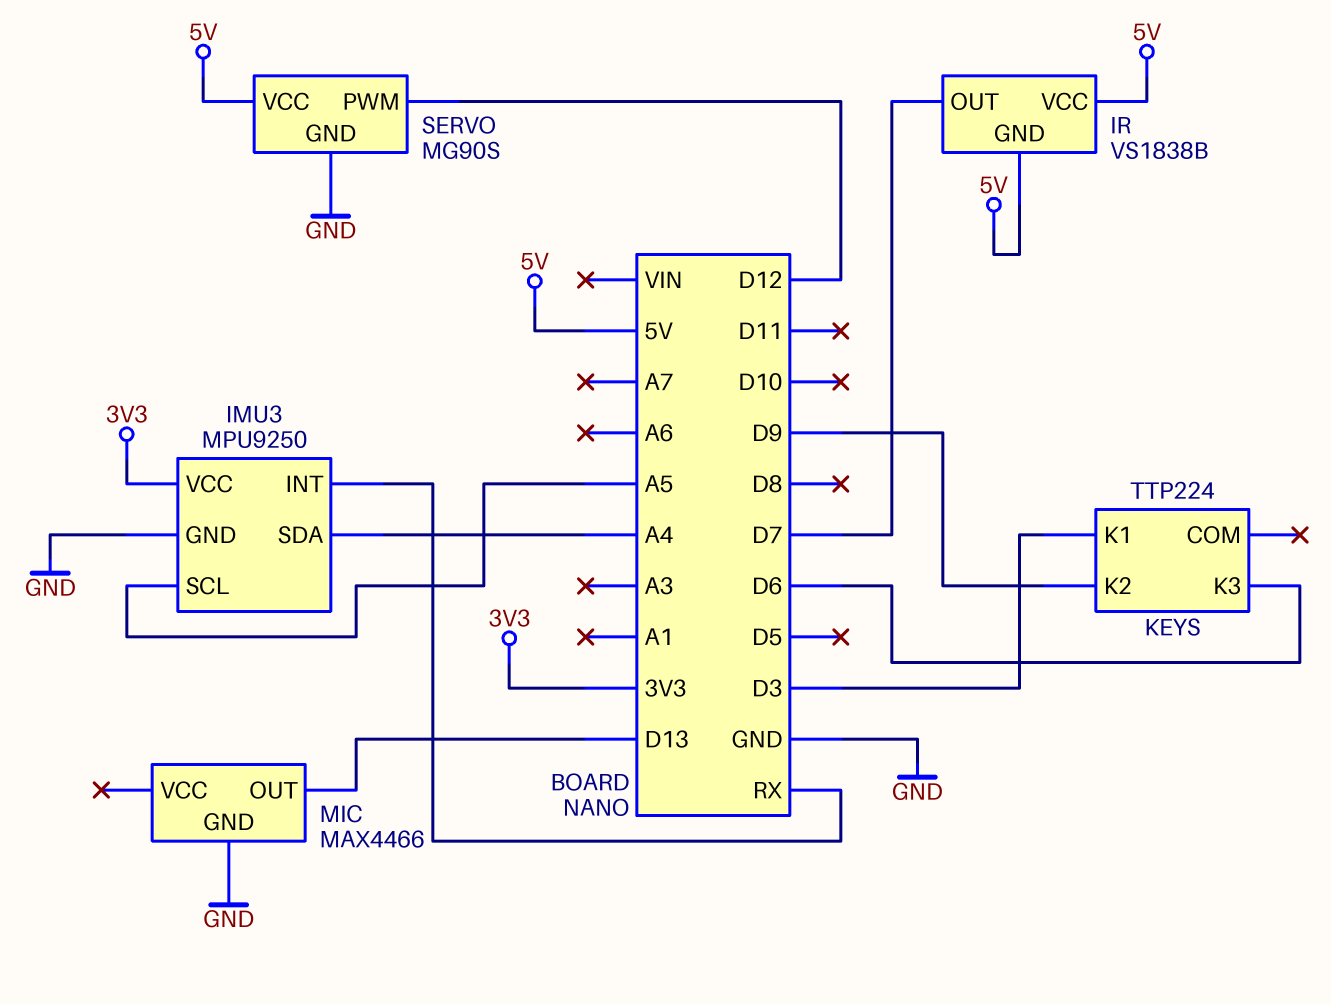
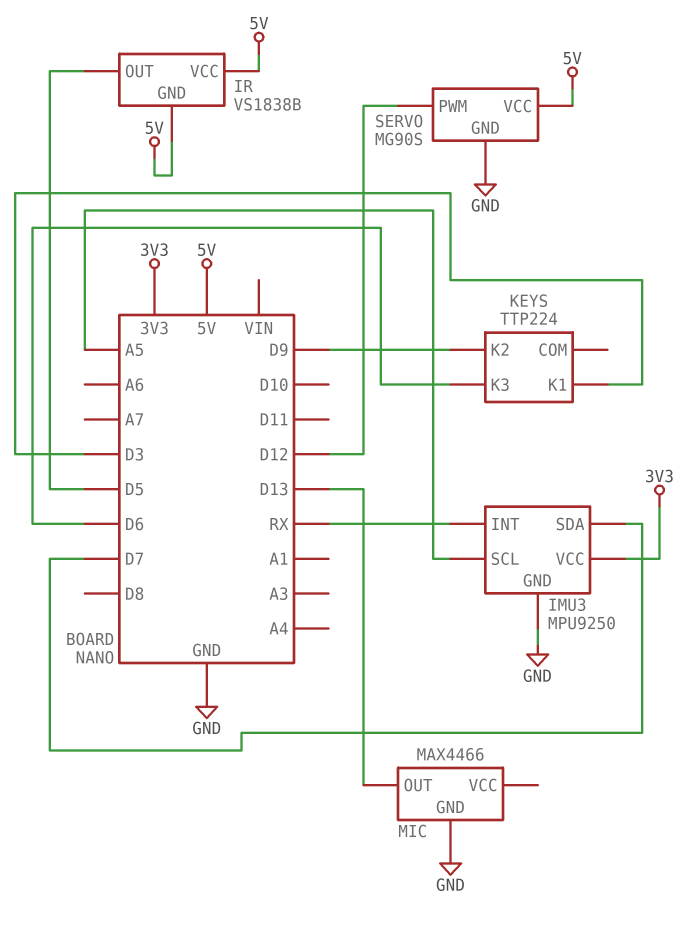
IMU3 pin SDA: A4 -> D7
IR pin OUT: D7 -> D5

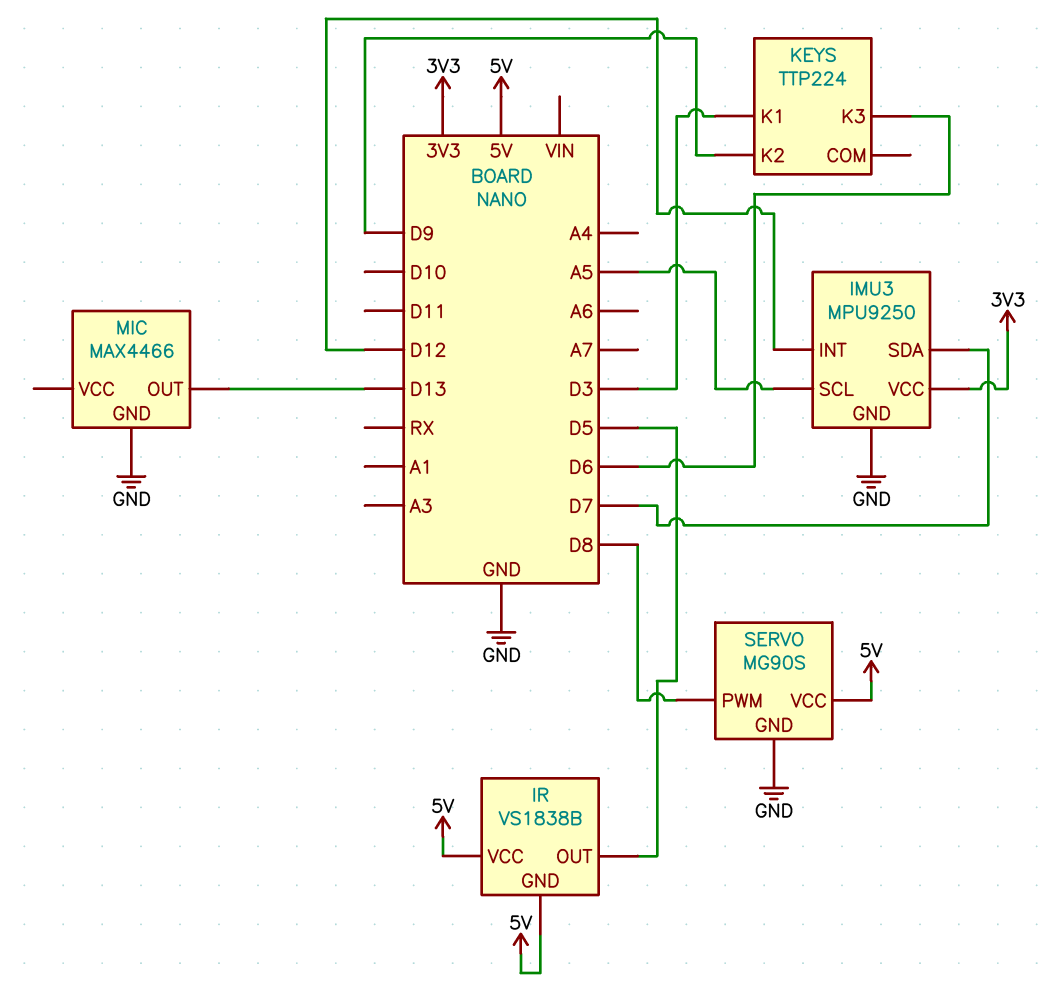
IMU3 pin INT: RX -> D12
SERVO pin PWM: D12 -> D8

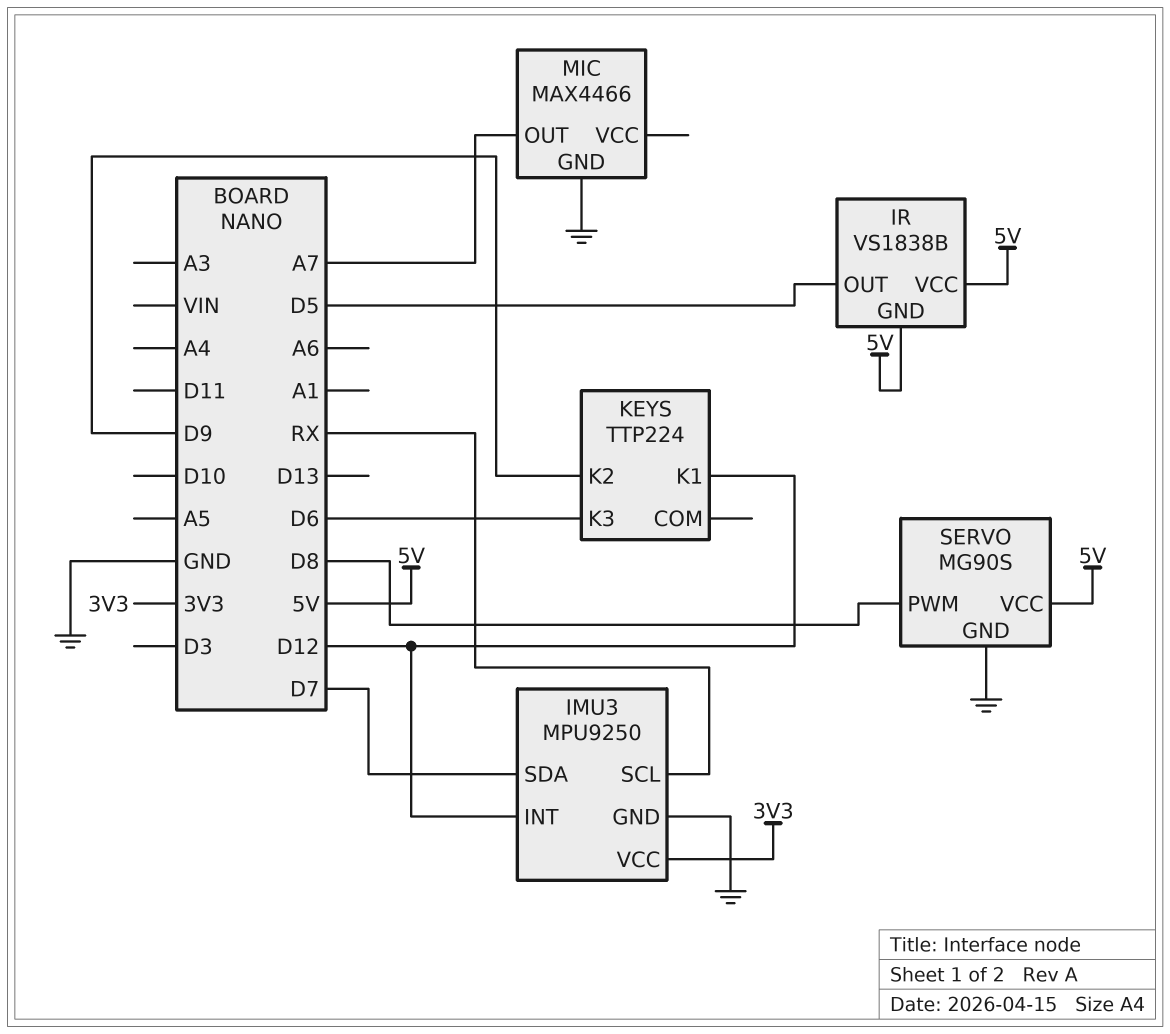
IMU3 pin SCL: A5 -> RX
KEYS pin K1: D3 -> D12
MIC pin OUT: D13 -> A7

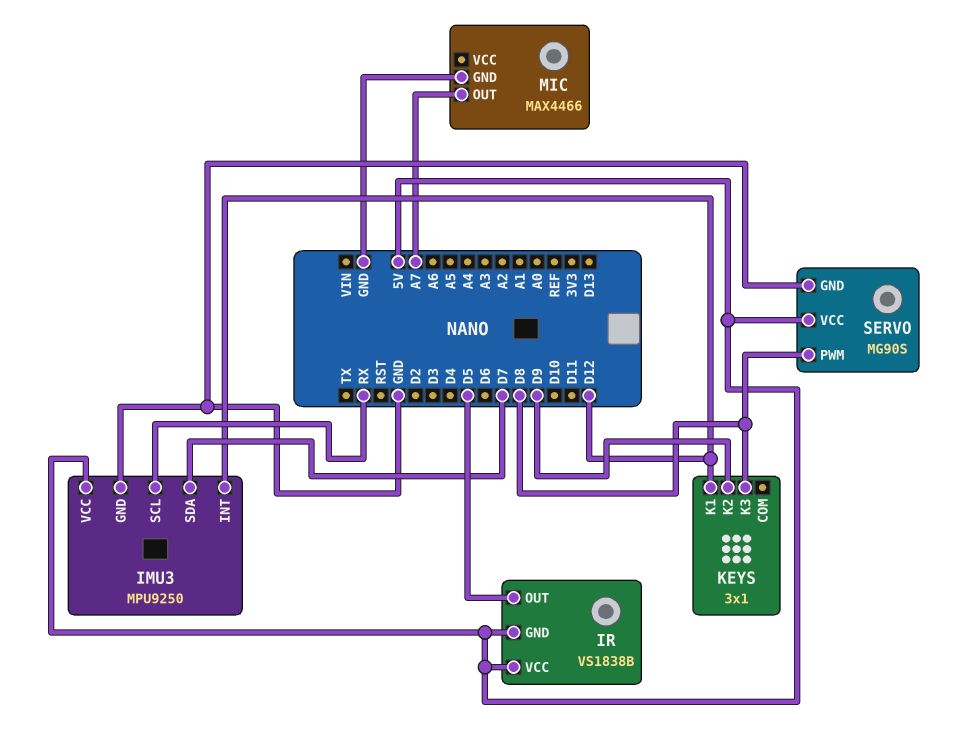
IMU3 pin VCC: 3V3 -> 5V
KEYS: TTP224 -> 3x1
KEYS pin K3: D6 -> D8

